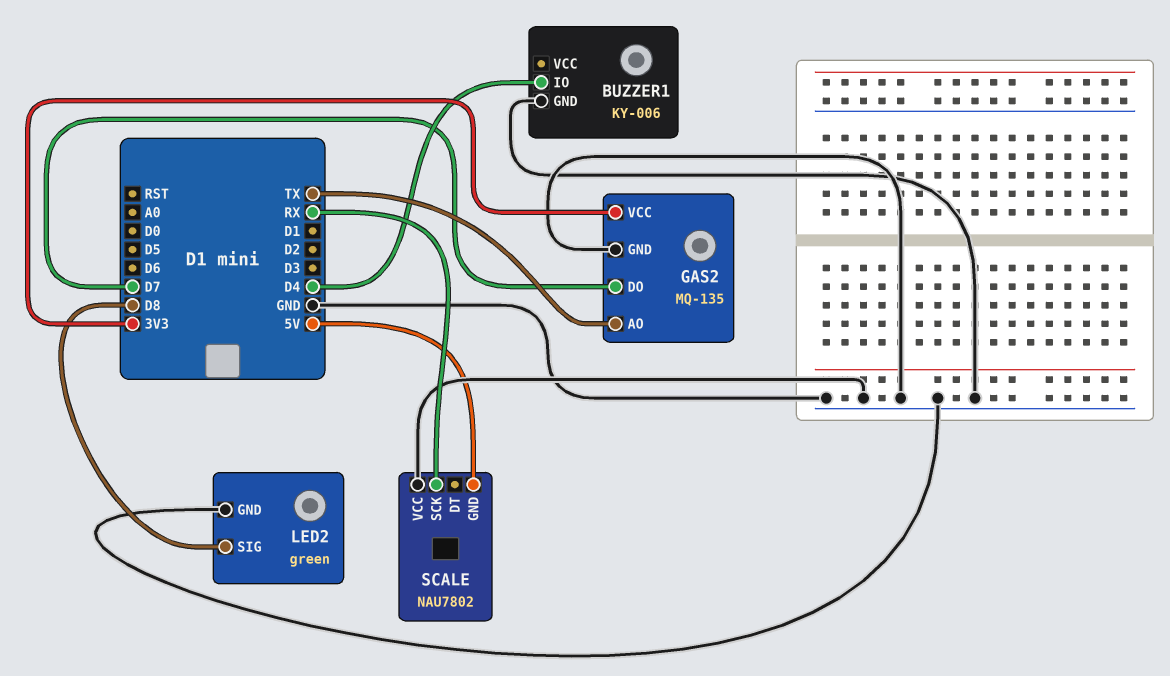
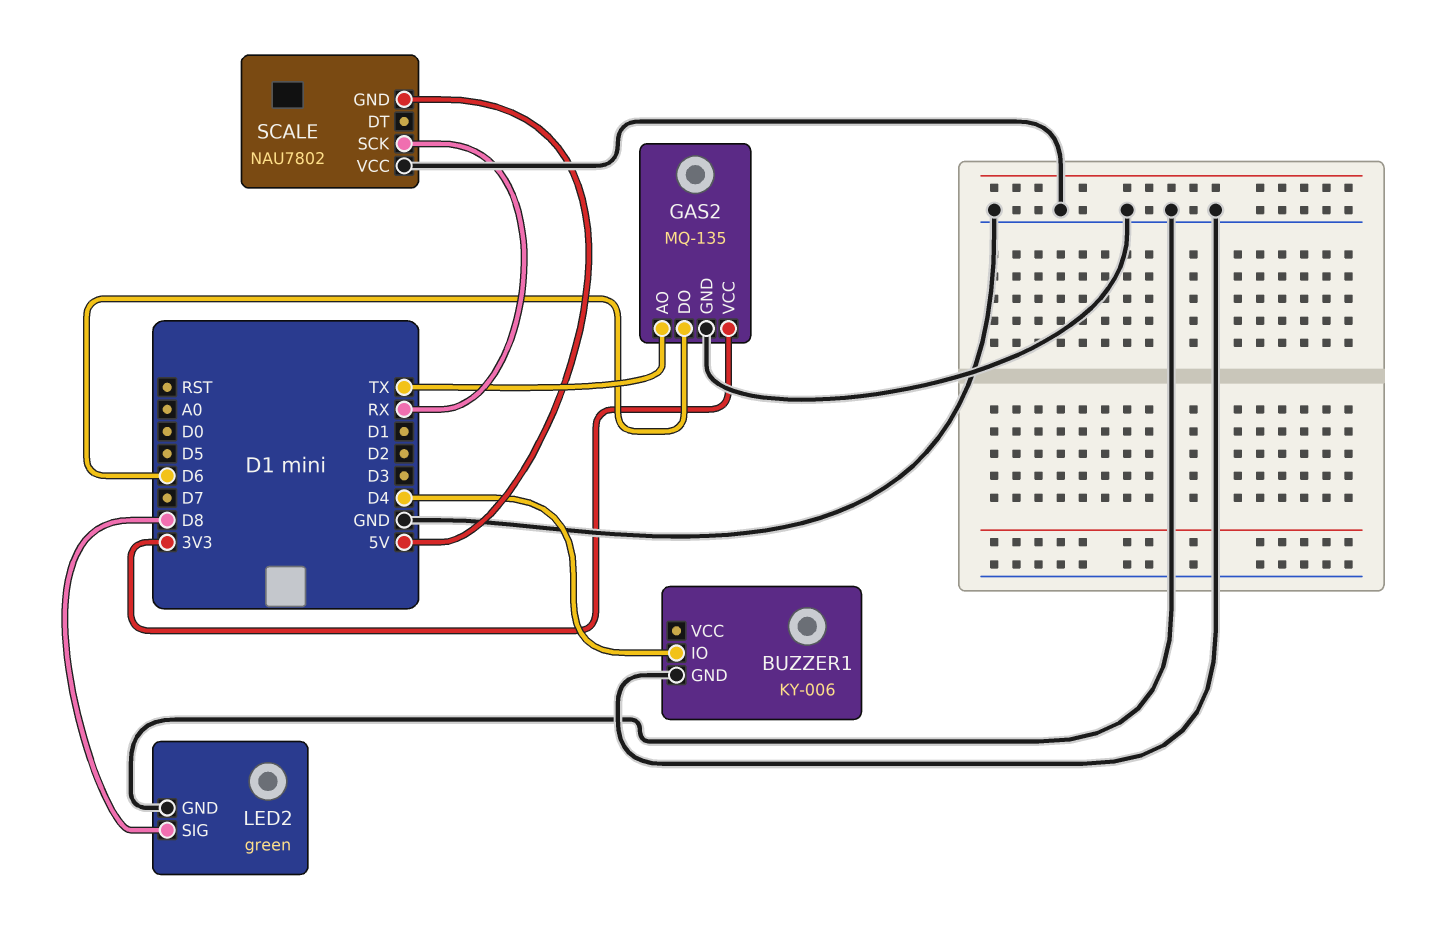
GAS2 pin DO: D7 -> D6

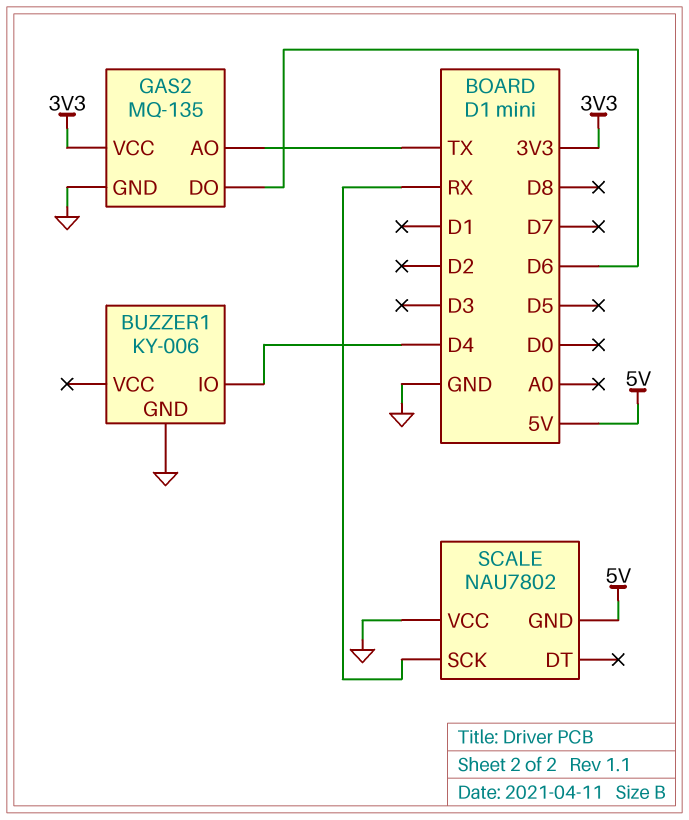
LED2: green -> none
LED2 pin GND: GND -> none
LED2 pin SIG: D8 -> none

